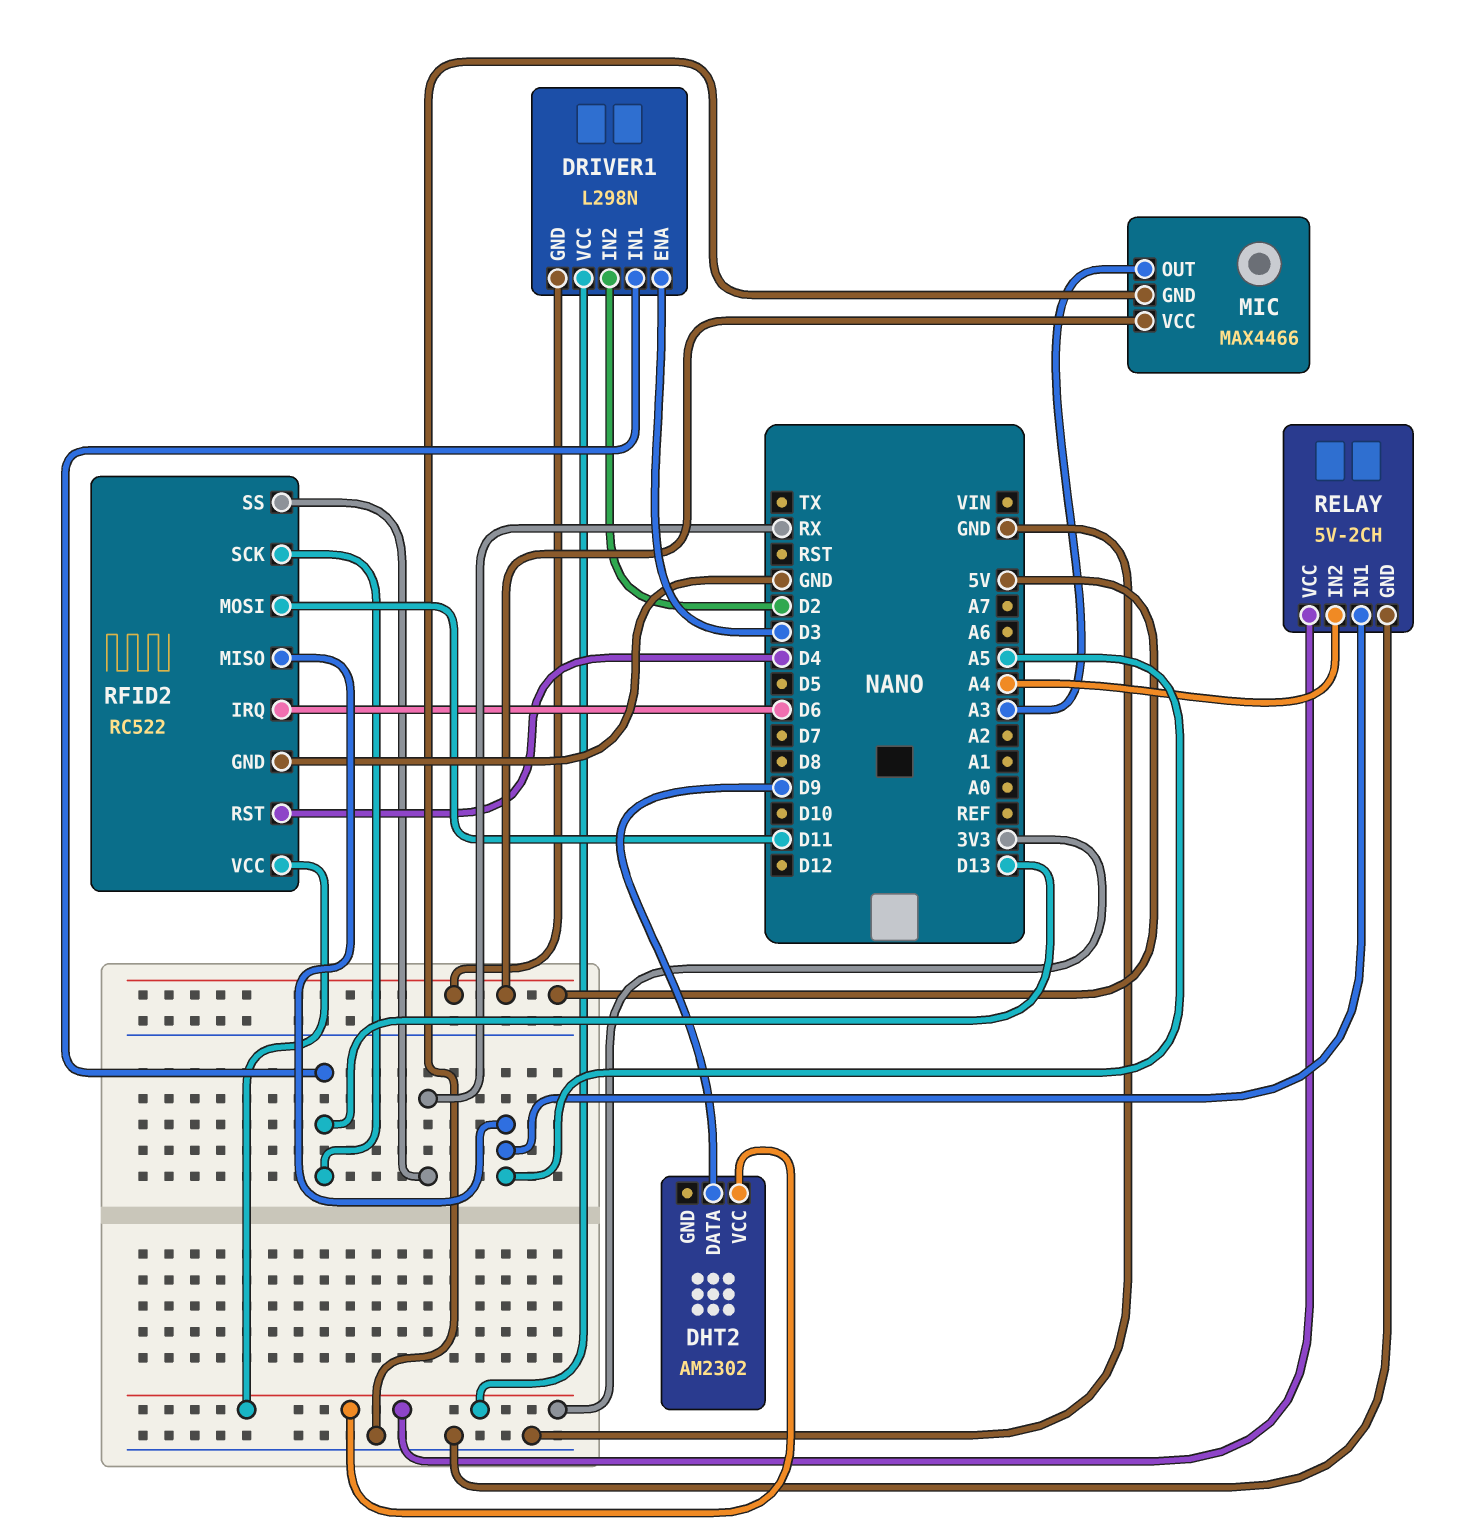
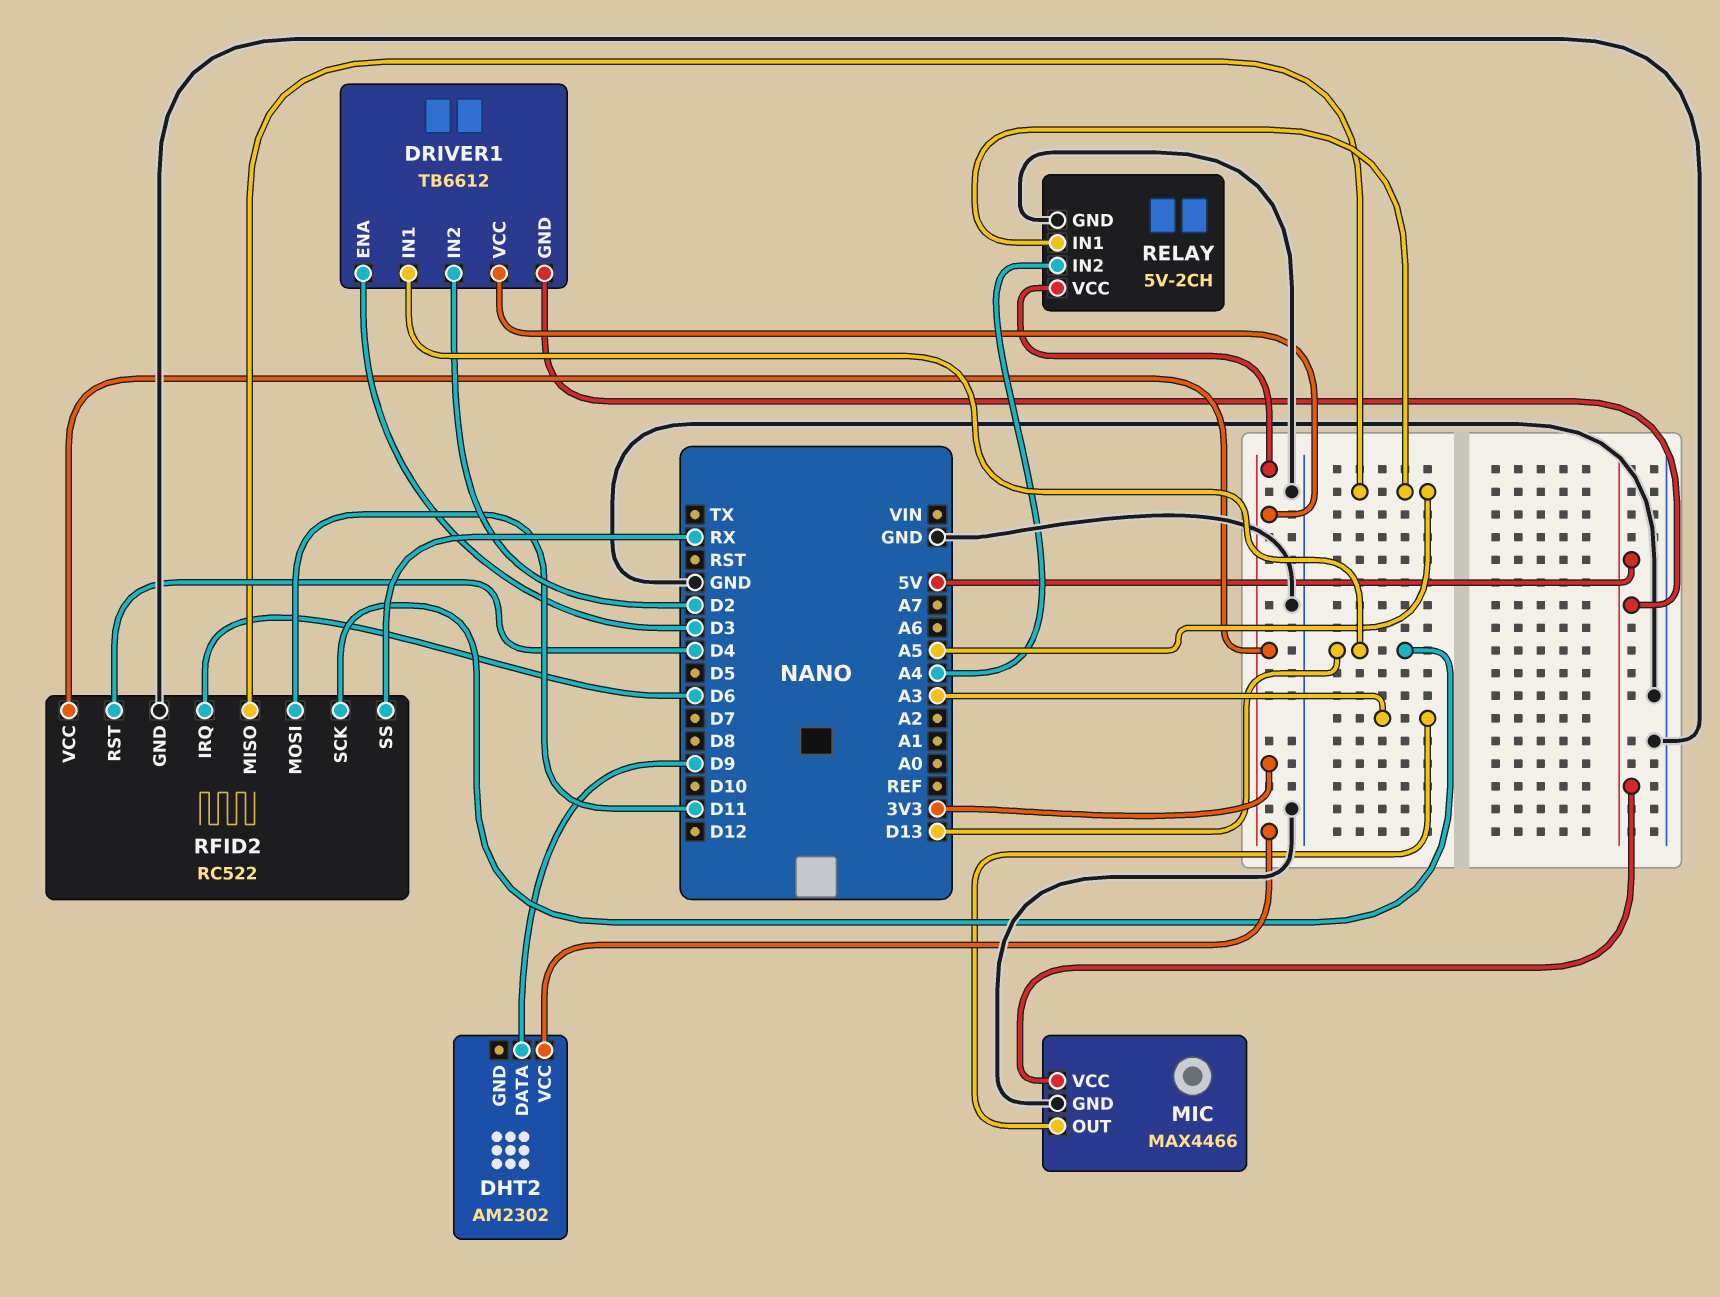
DRIVER1: L298N -> TB6612

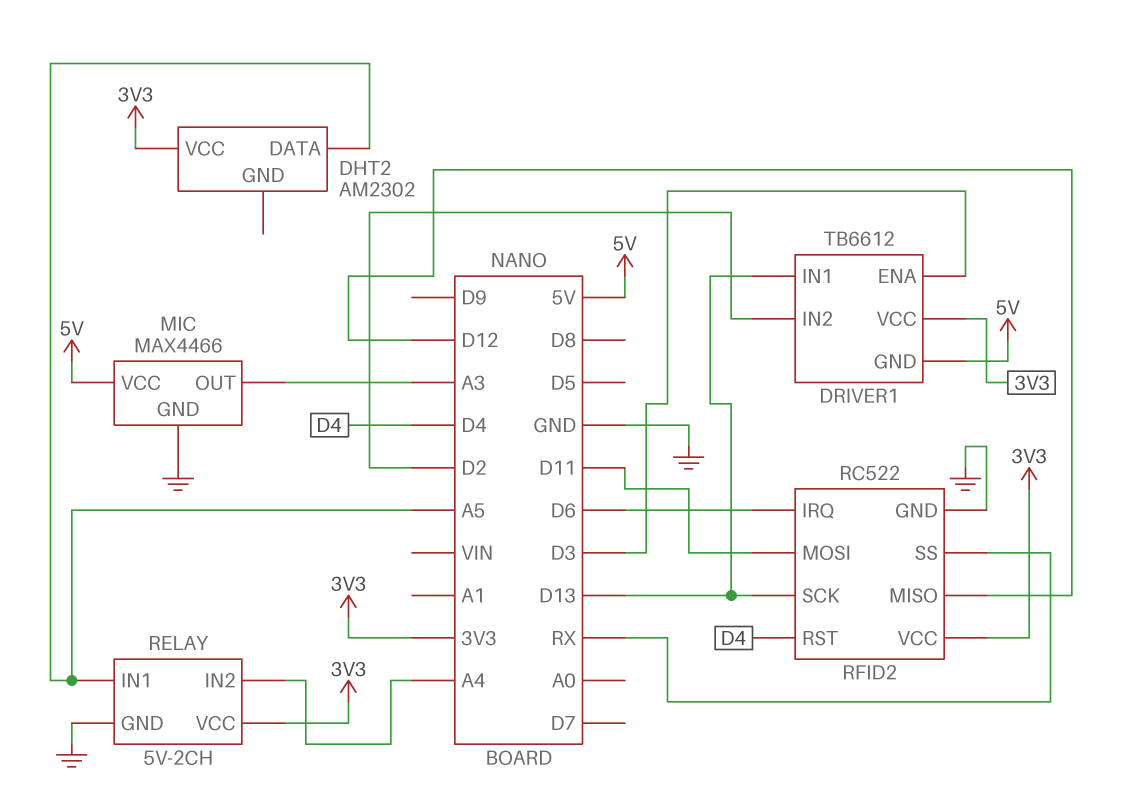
DHT2 pin DATA: D9 -> A5
RFID2 pin MISO: A5 -> D12

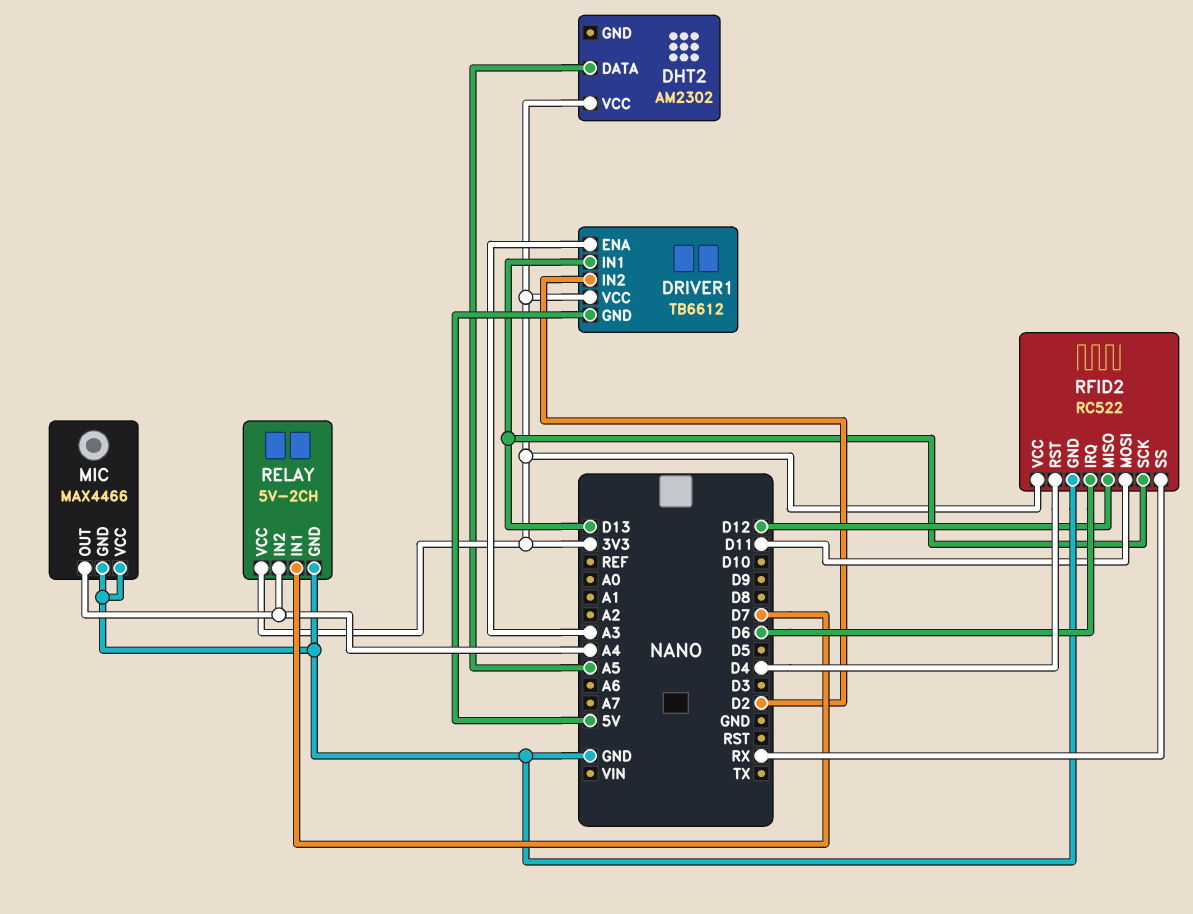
DRIVER1 pin ENA: D3 -> A3
MIC pin OUT: A3 -> A4
MIC pin VCC: 5V -> GND
RELAY pin IN1: A5 -> D7

